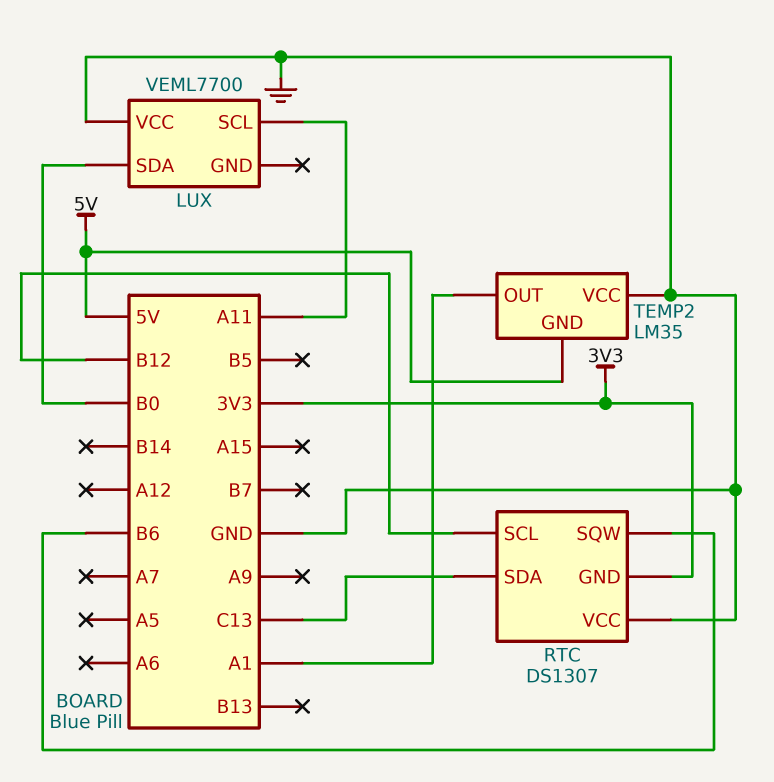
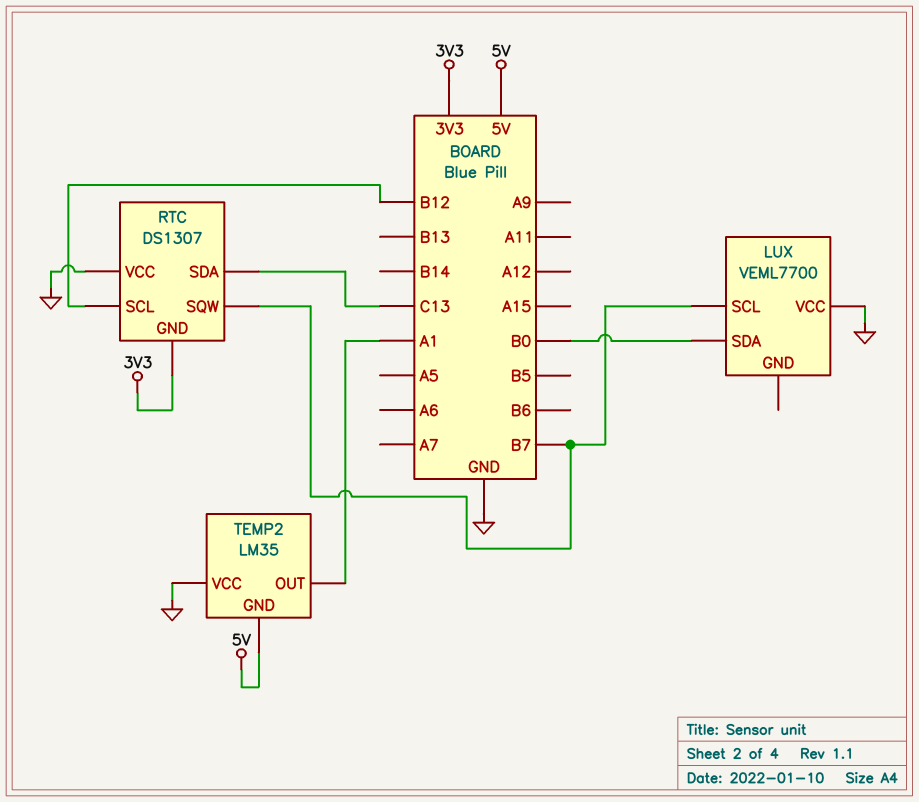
LUX pin SCL: A11 -> B7
RTC pin SQW: B6 -> B7

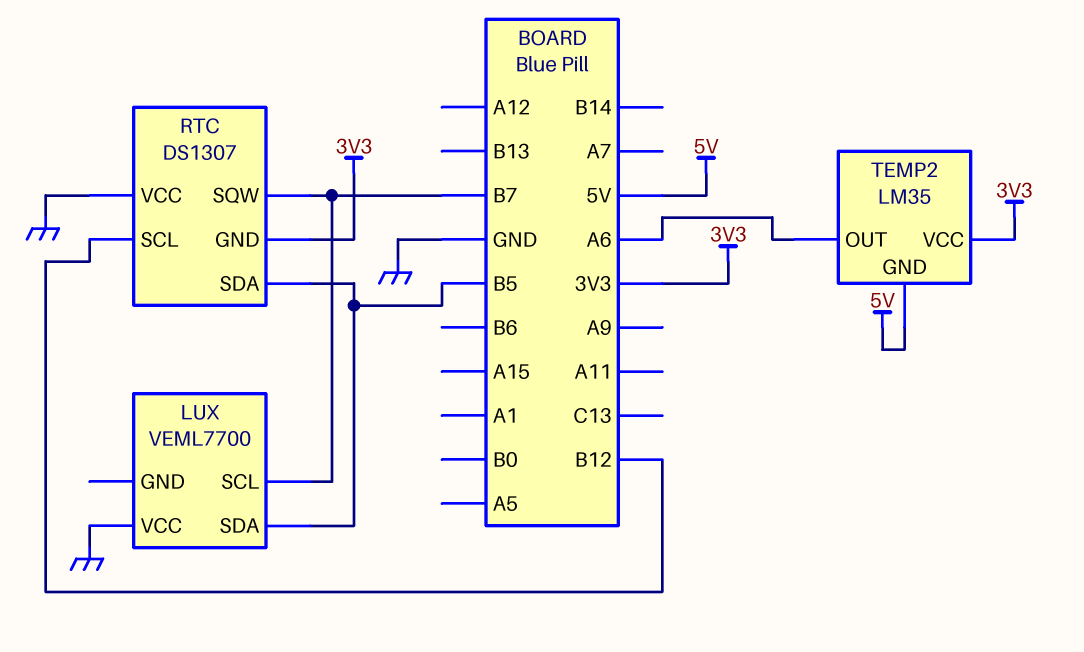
LUX pin SDA: B0 -> B5
RTC pin SDA: C13 -> B5
TEMP2 pin OUT: A1 -> A6
TEMP2 pin VCC: GND -> 3V3

